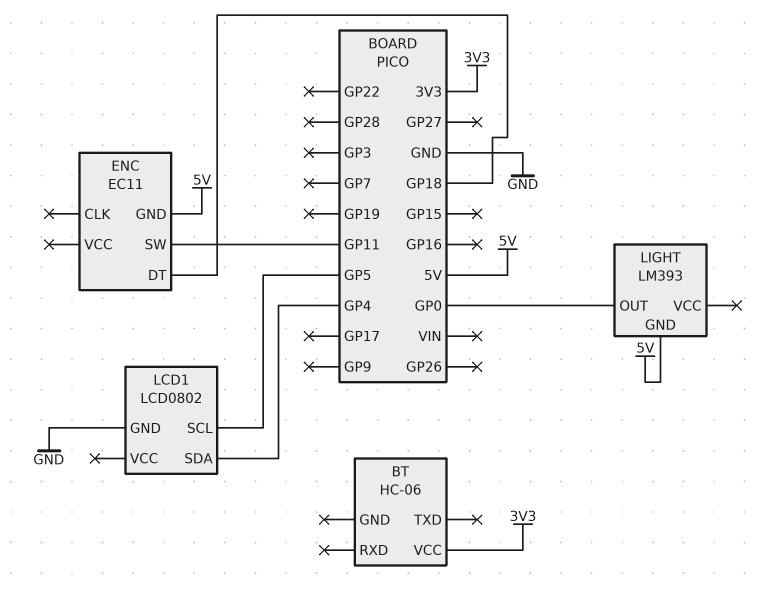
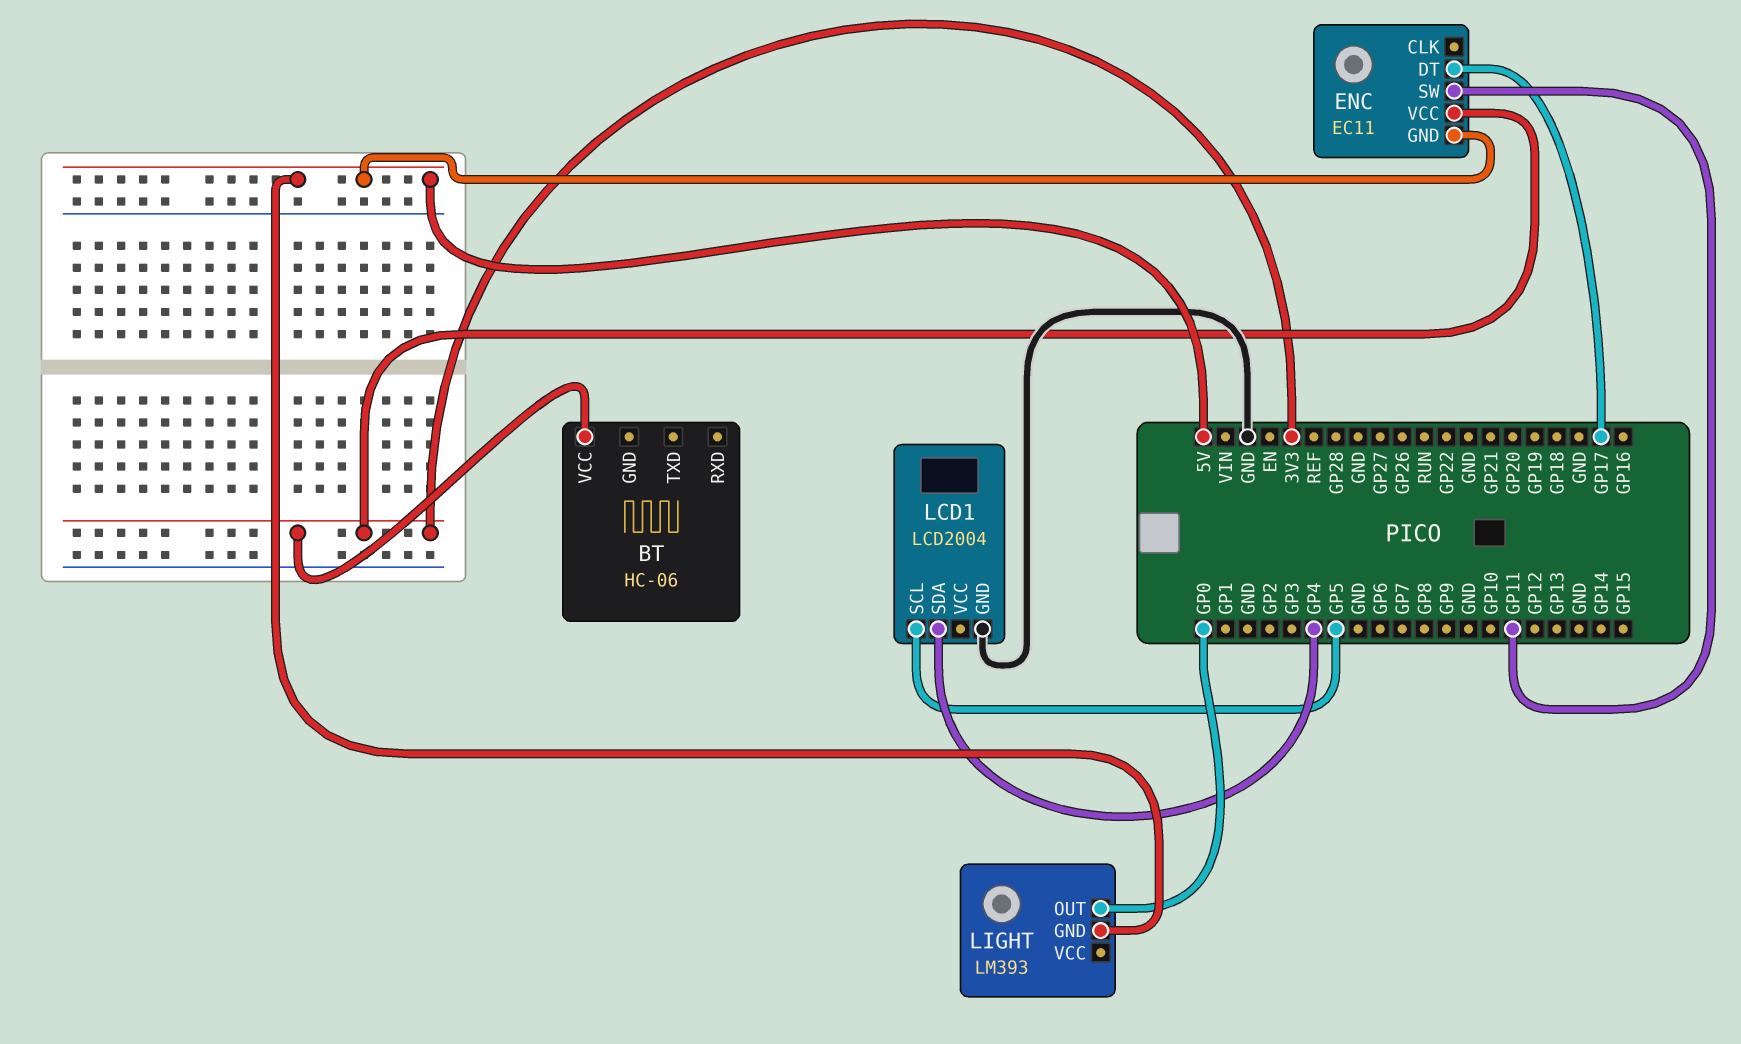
ENC pin DT: GP18 -> GP17
ENC pin VCC: none -> 3V3
LCD1: LCD0802 -> LCD2004

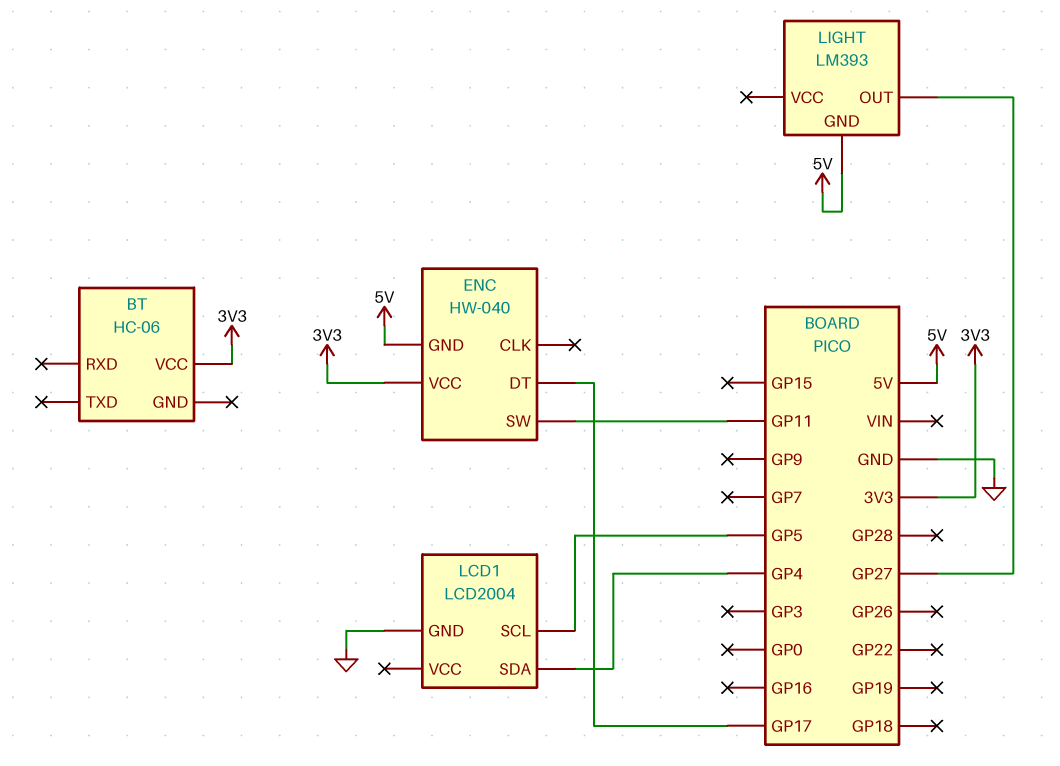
ENC: EC11 -> HW-040
LIGHT pin OUT: GP0 -> GP27

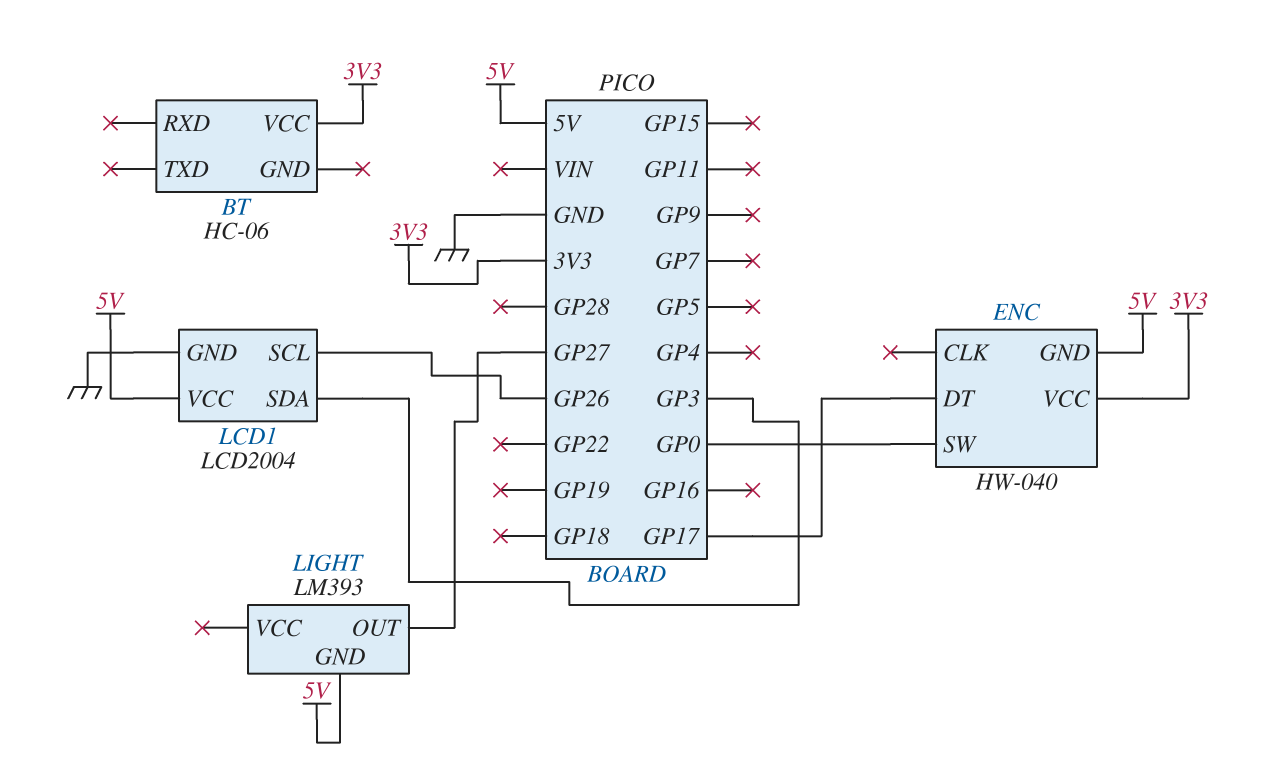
ENC pin SW: GP11 -> GP0
LCD1 pin SCL: GP5 -> GP26
LCD1 pin SDA: GP4 -> GP3
LCD1 pin VCC: none -> 5V

